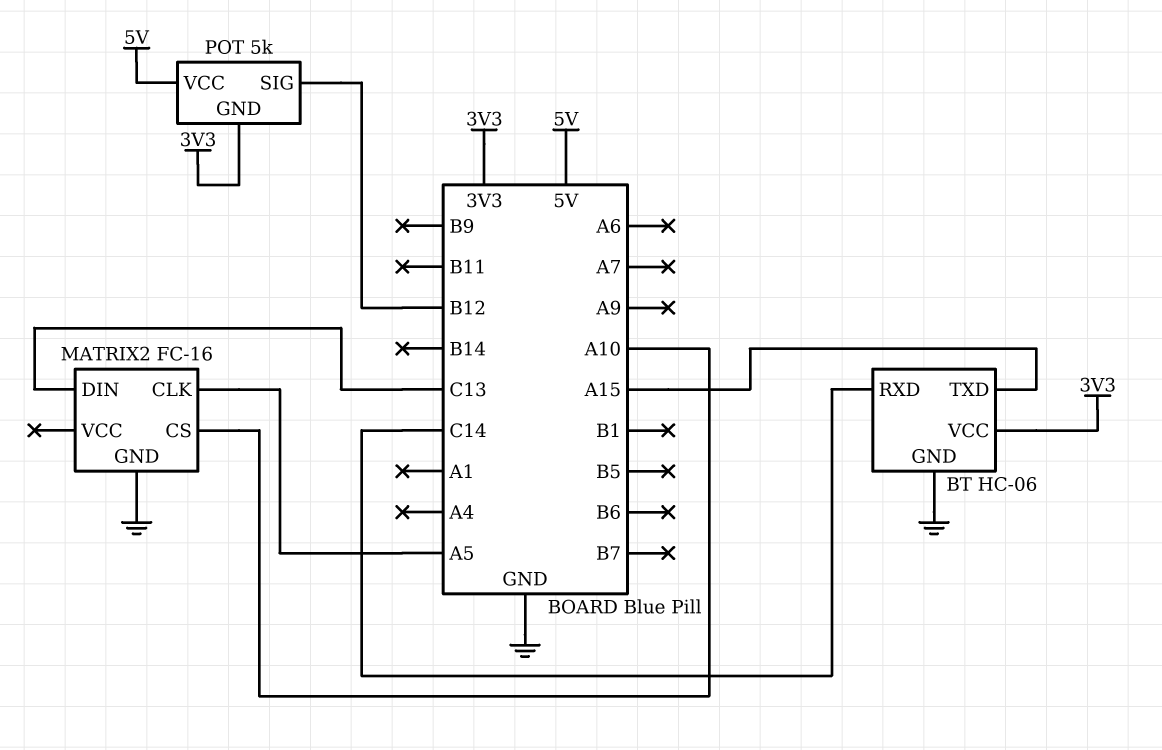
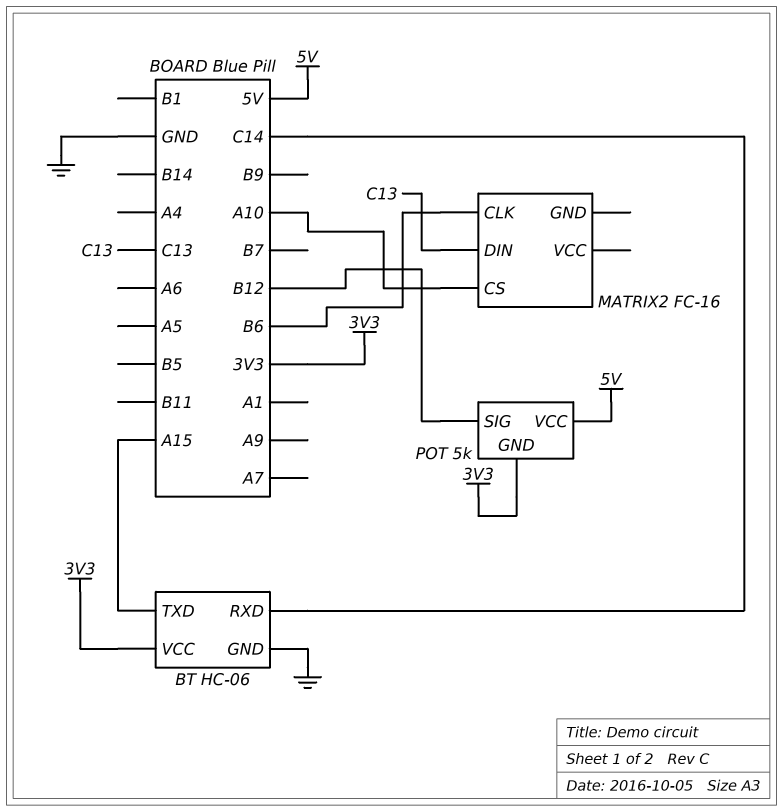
MATRIX2 pin CLK: A5 -> B6
MATRIX2 pin GND: GND -> none

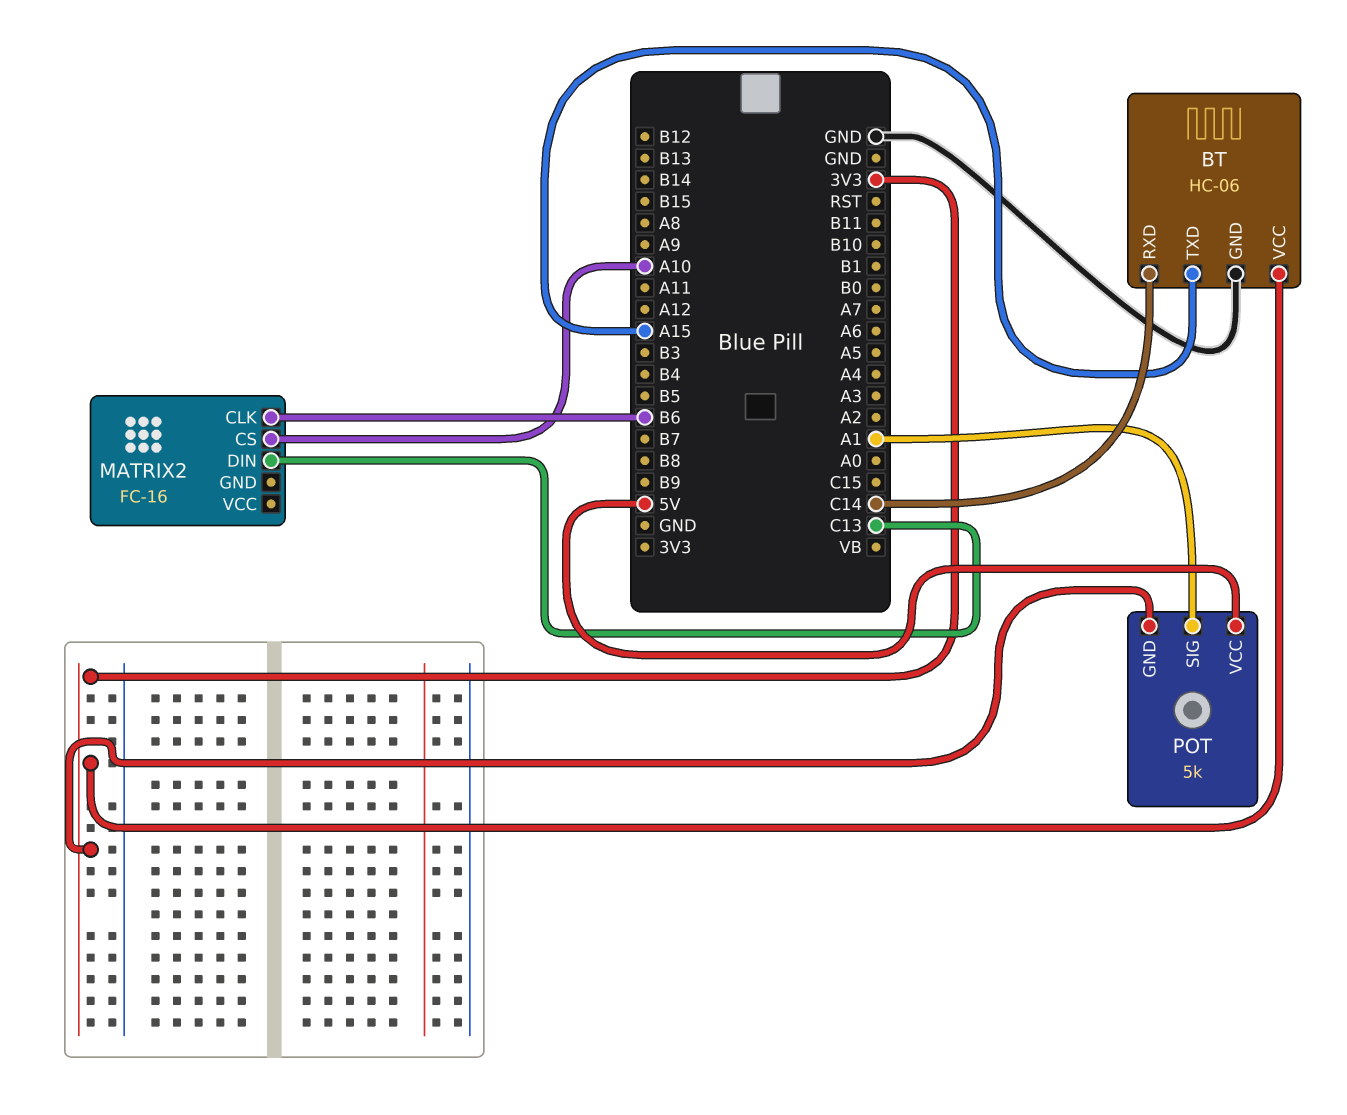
POT pin SIG: B12 -> A1

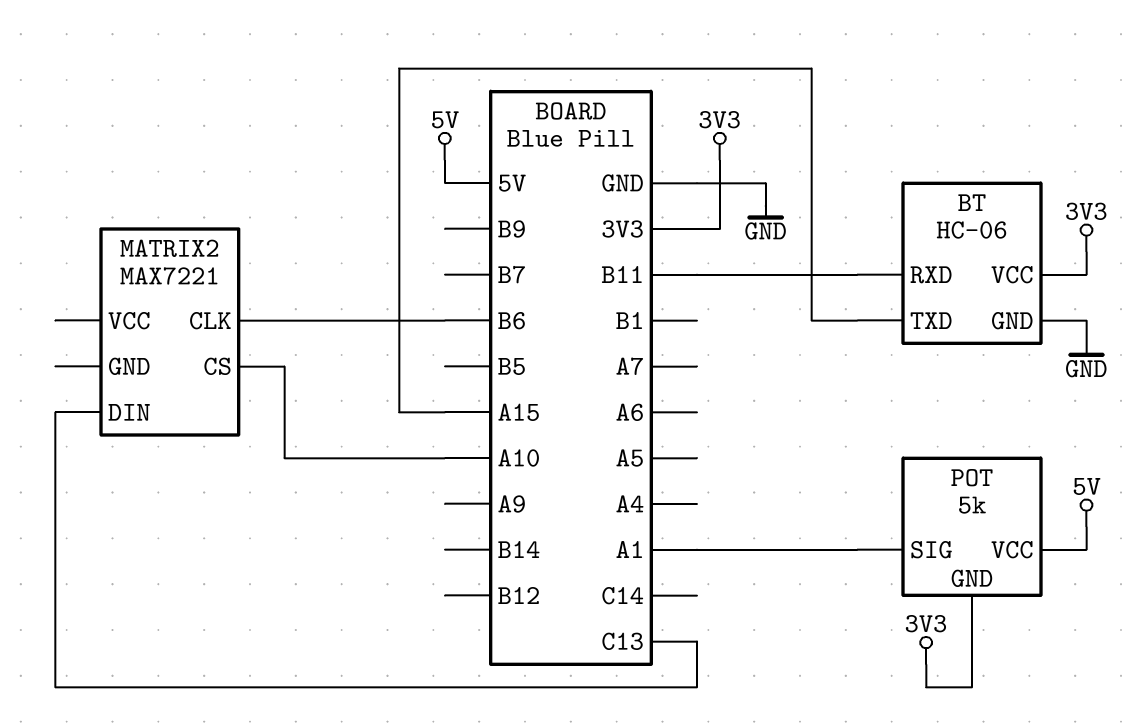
BT pin RXD: C14 -> B11
MATRIX2: FC-16 -> MAX7221

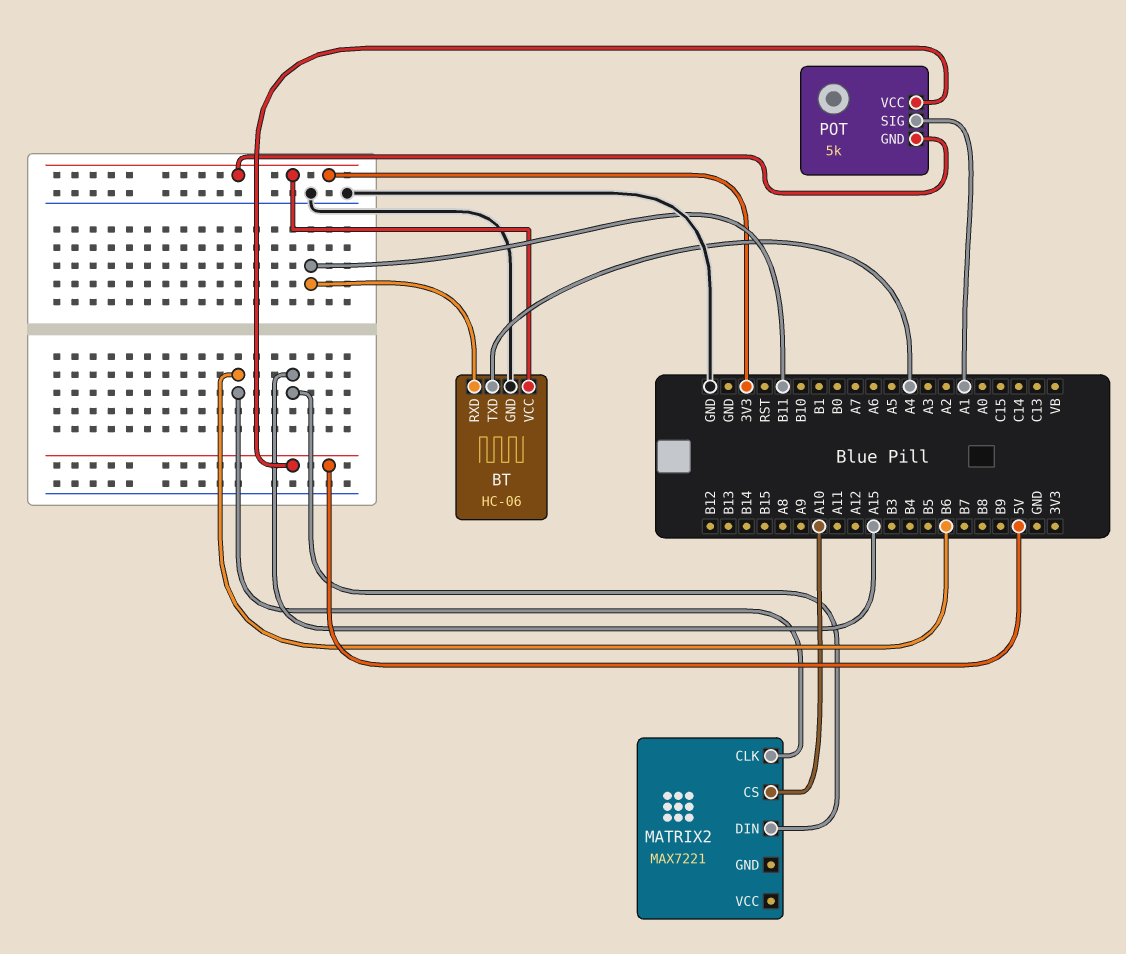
BT pin TXD: A15 -> A4
MATRIX2 pin DIN: C13 -> A15

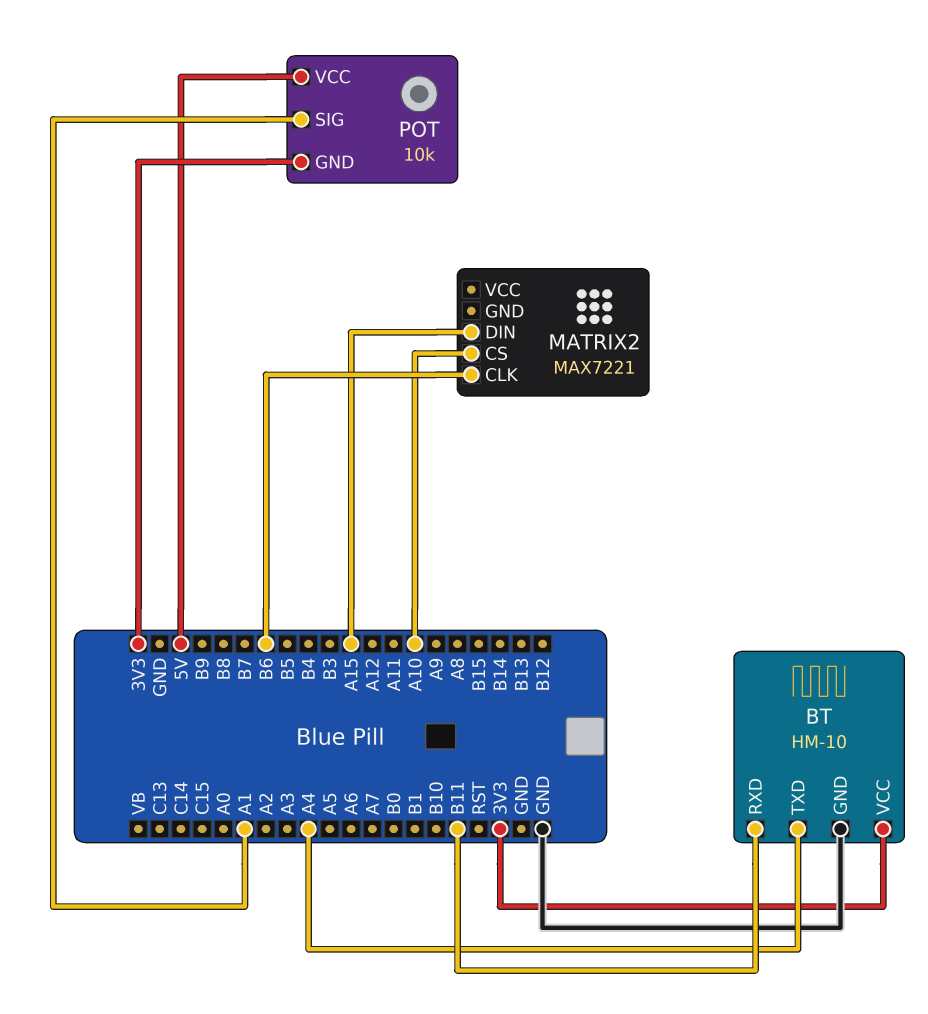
BT: HC-06 -> HM-10
POT: 5k -> 10k

